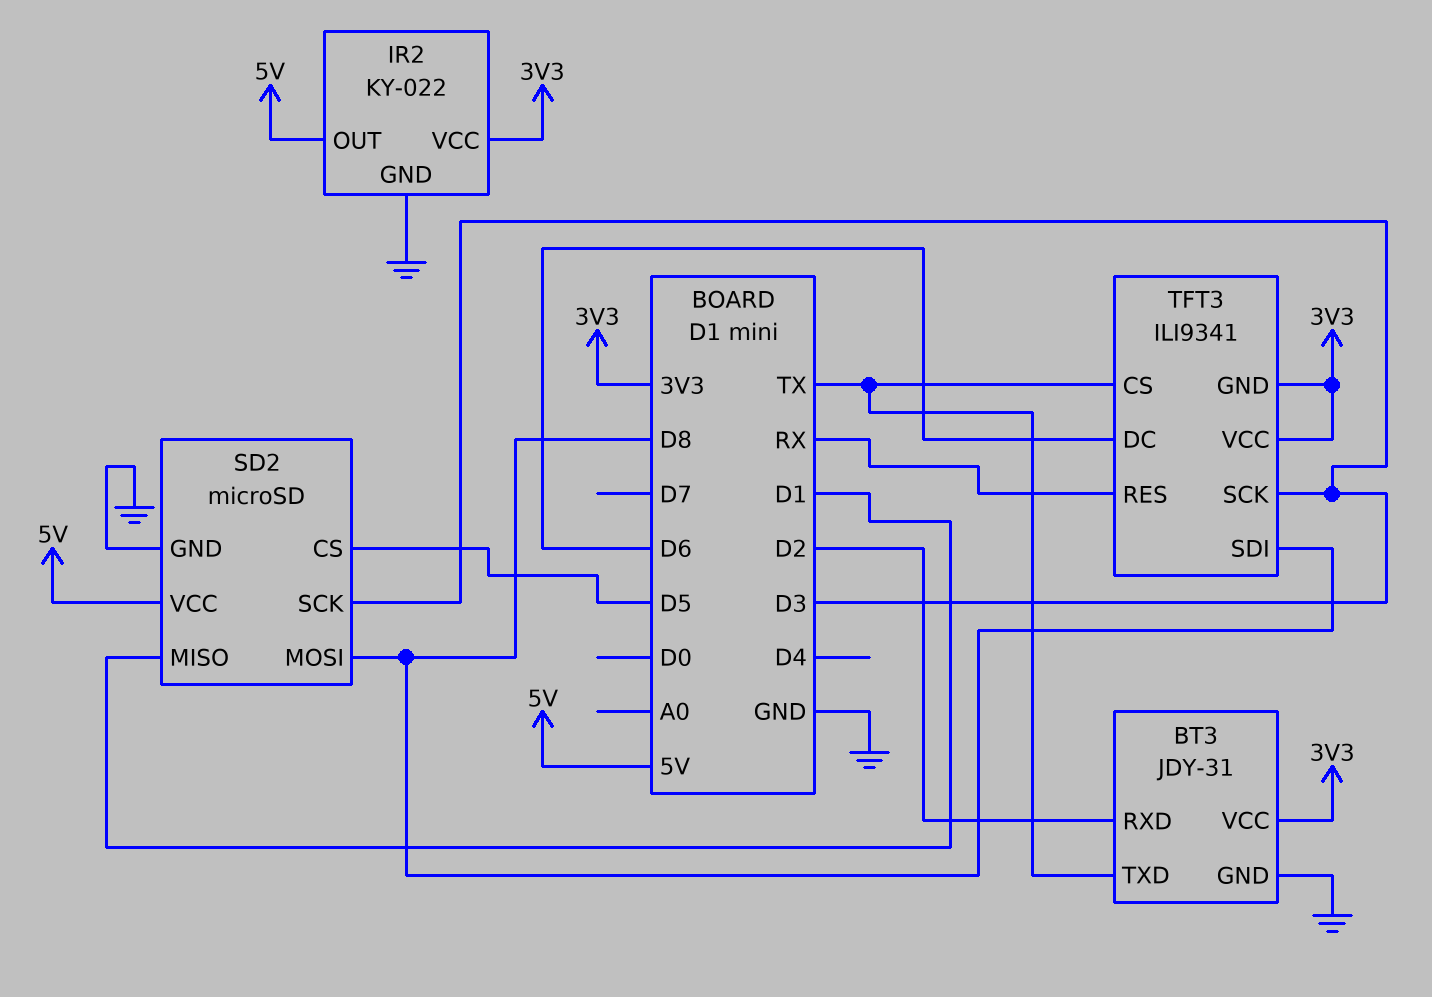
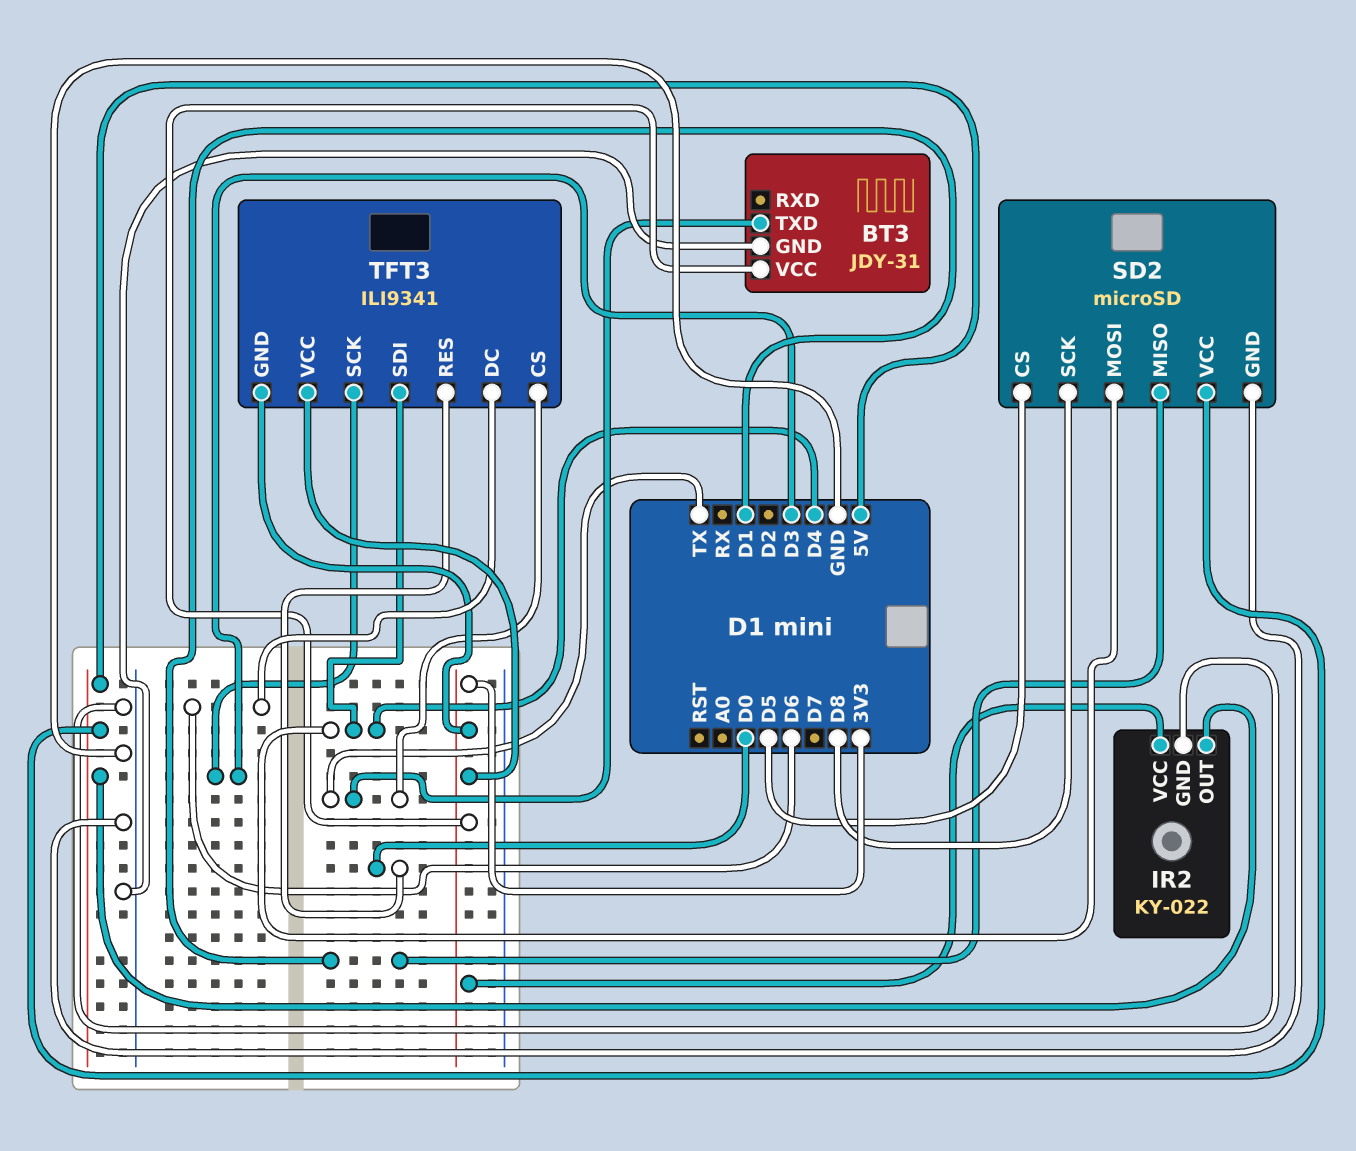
BT3 pin RXD: D2 -> none
SD2 pin MOSI: D8 -> D4
SD2 pin SCK: D3 -> D8
TFT3 pin RES: RX -> D0
TFT3 pin SDI: D8 -> D4

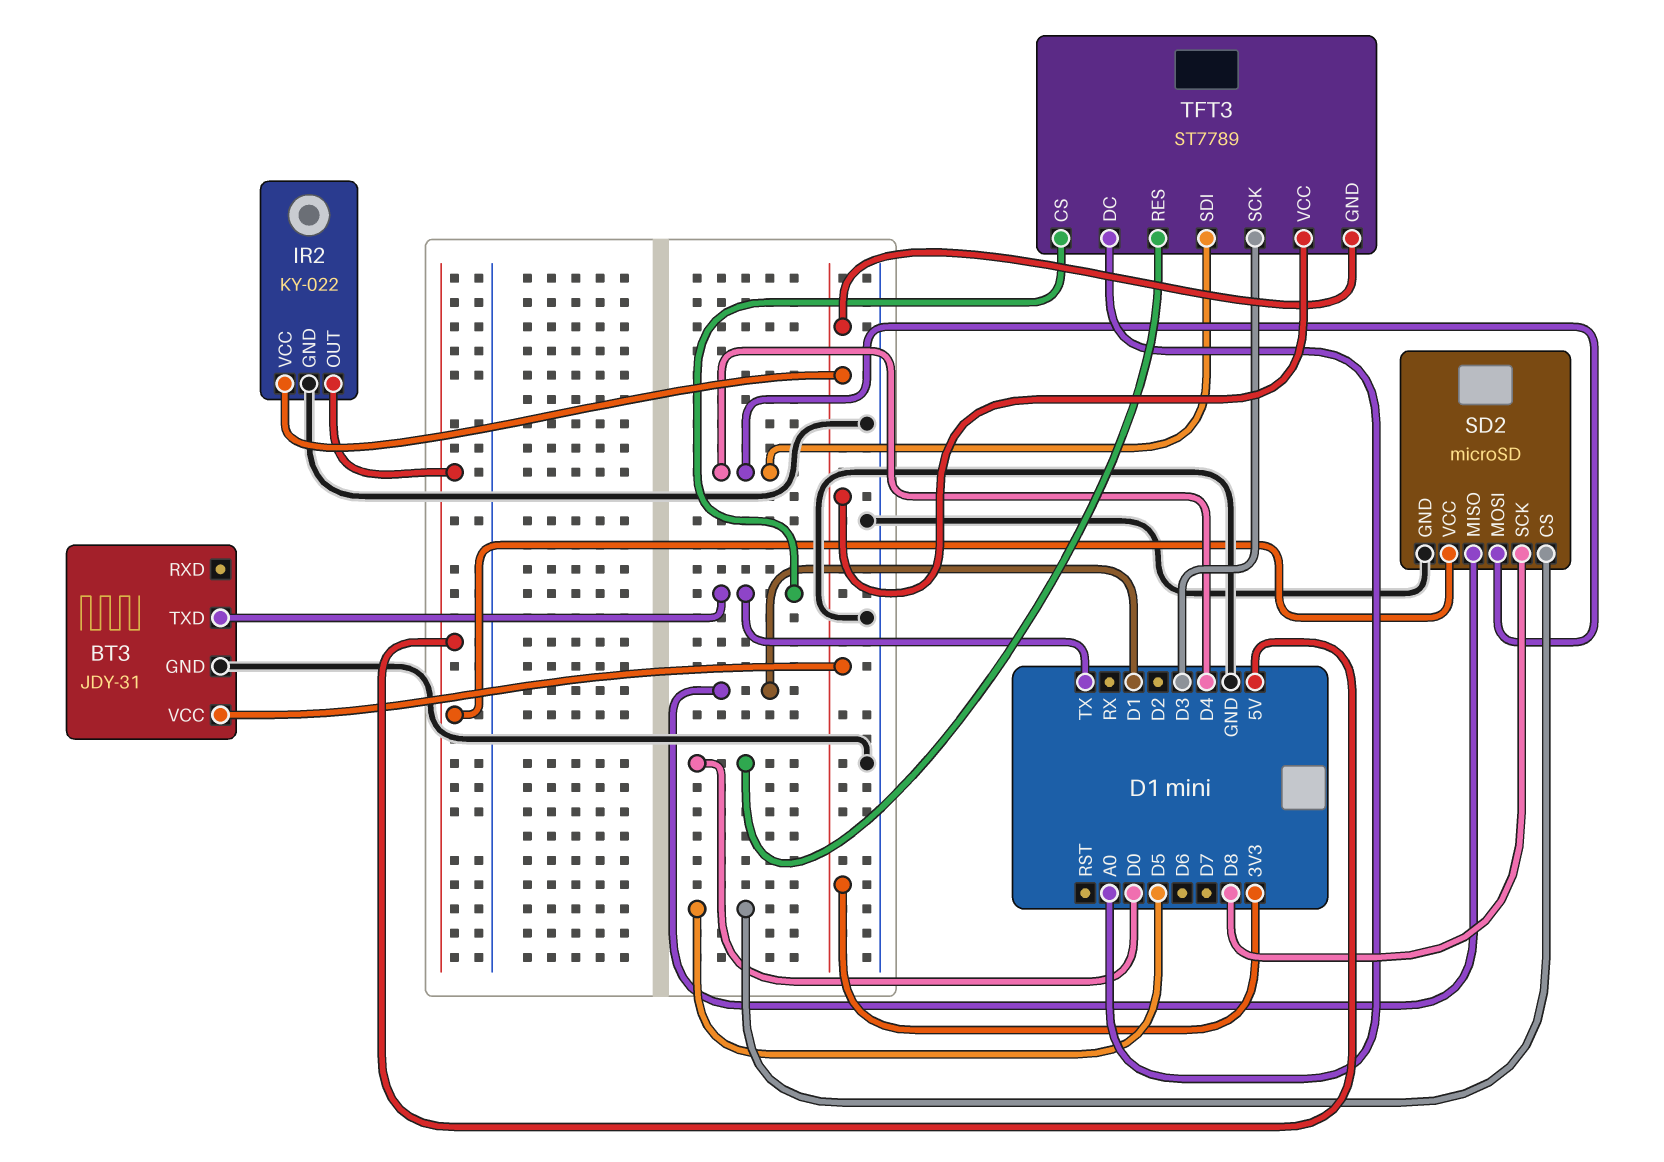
TFT3: ILI9341 -> ST7789
TFT3 pin DC: D6 -> A0

